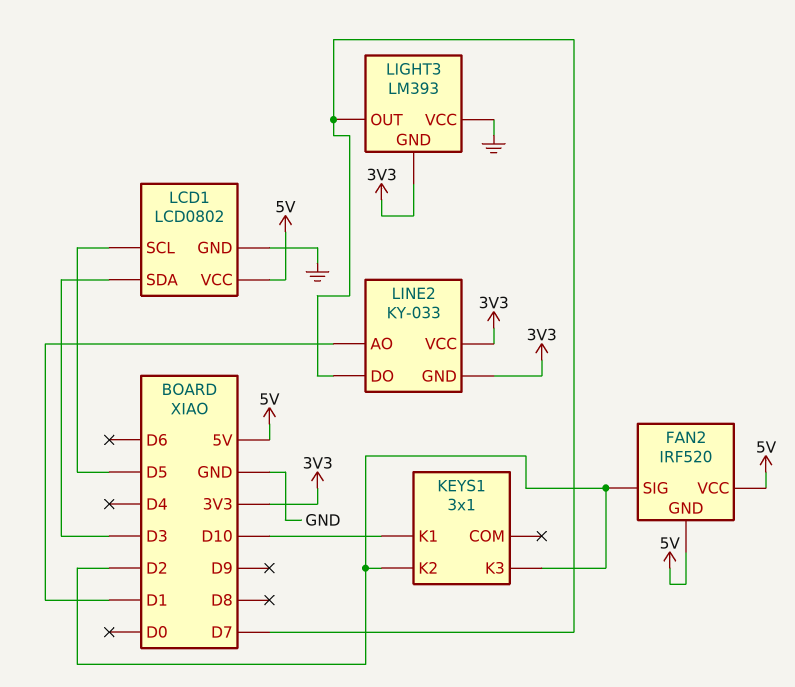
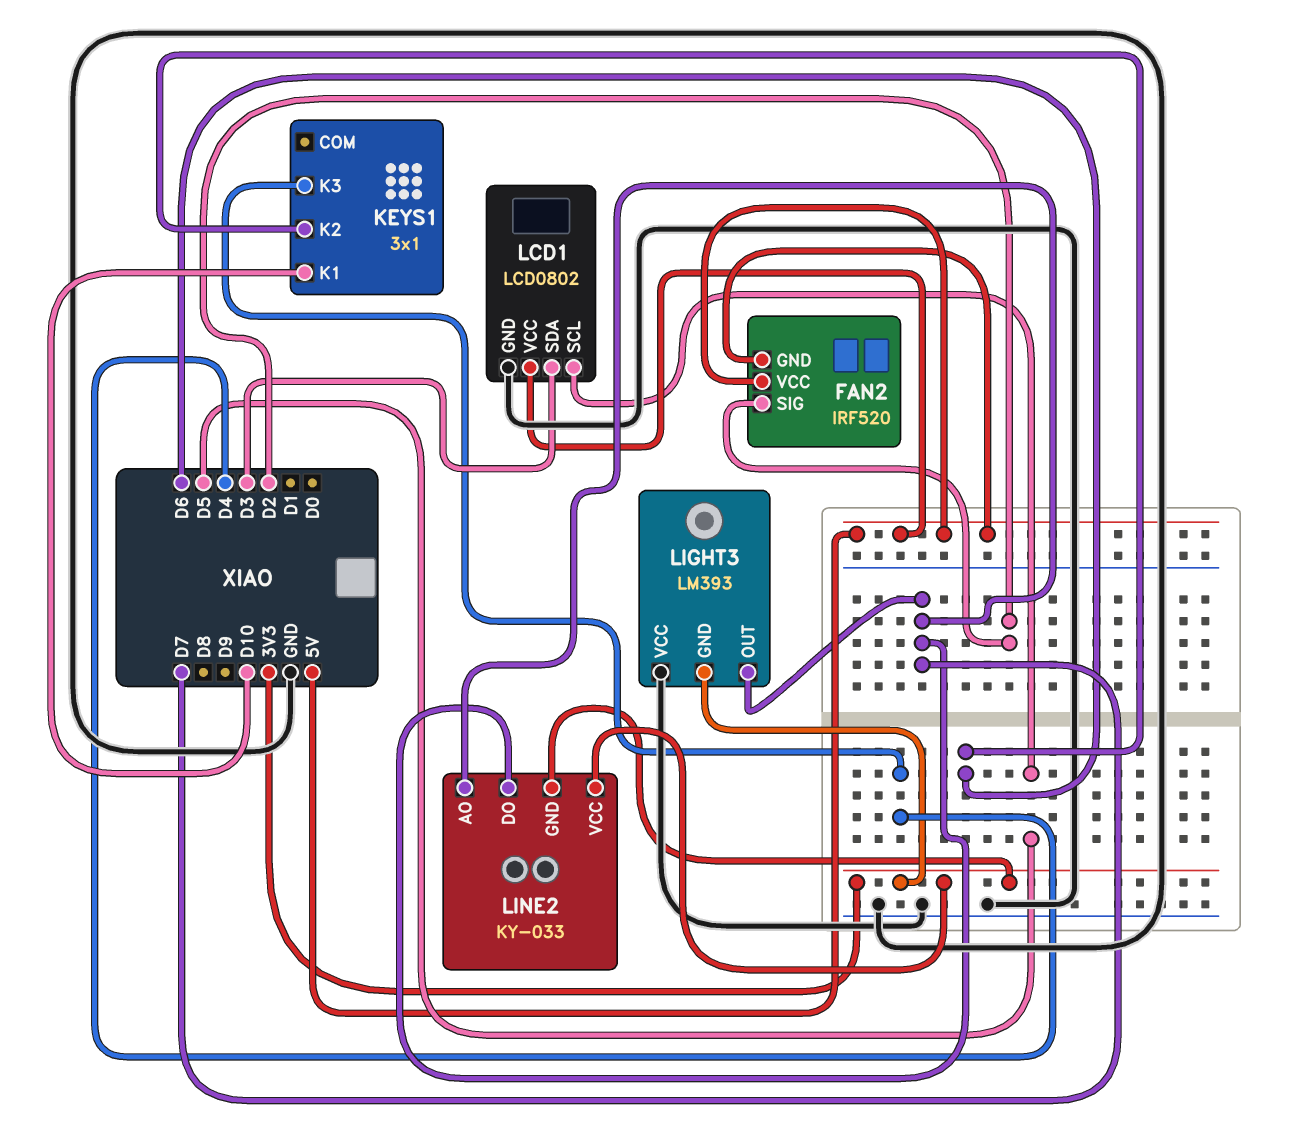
KEYS1 pin K2: D2 -> D6
KEYS1 pin K3: D2 -> D4
LINE2 pin AO: D1 -> D7

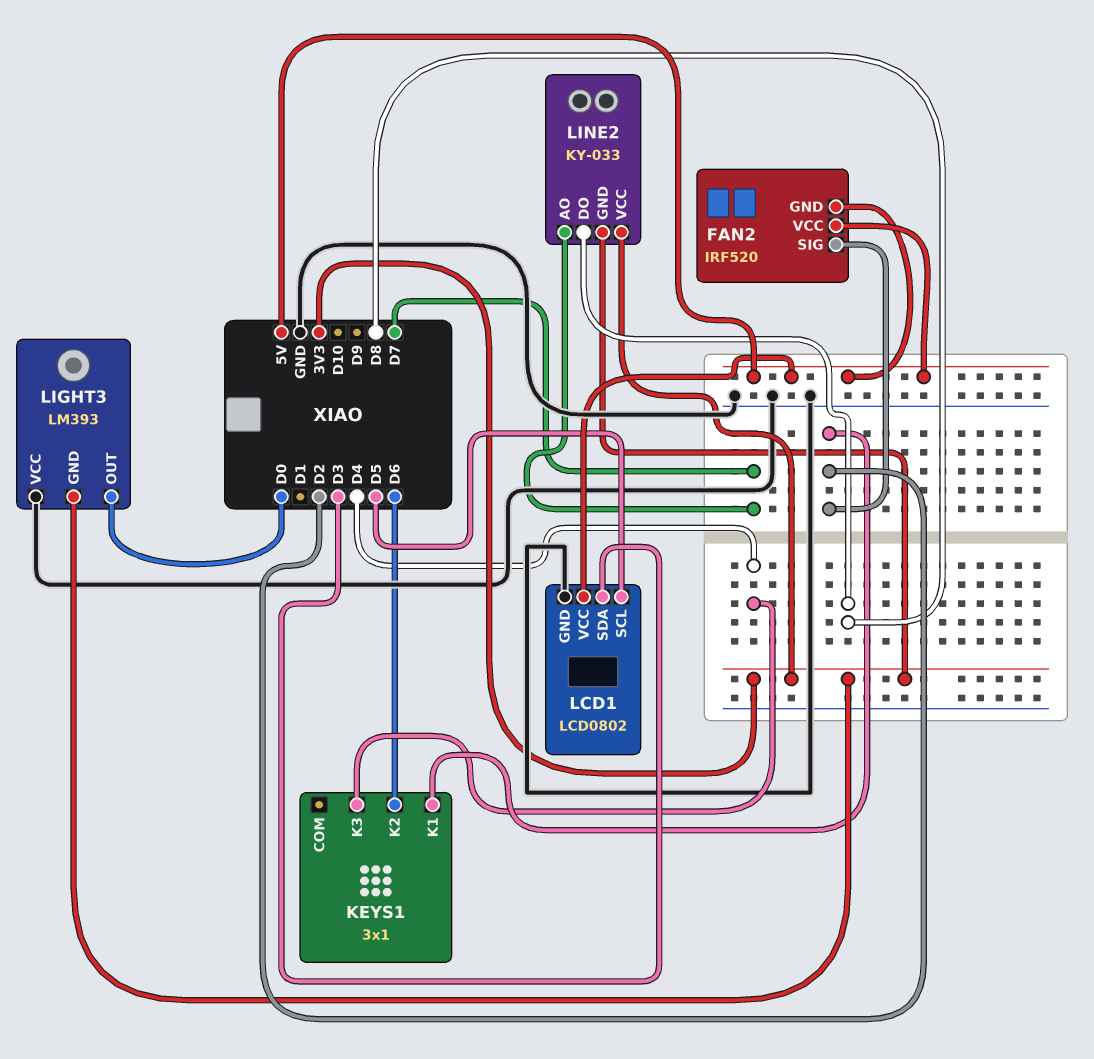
KEYS1 pin K1: D10 -> D2
LIGHT3 pin OUT: D7 -> D0
LINE2 pin DO: D7 -> D8

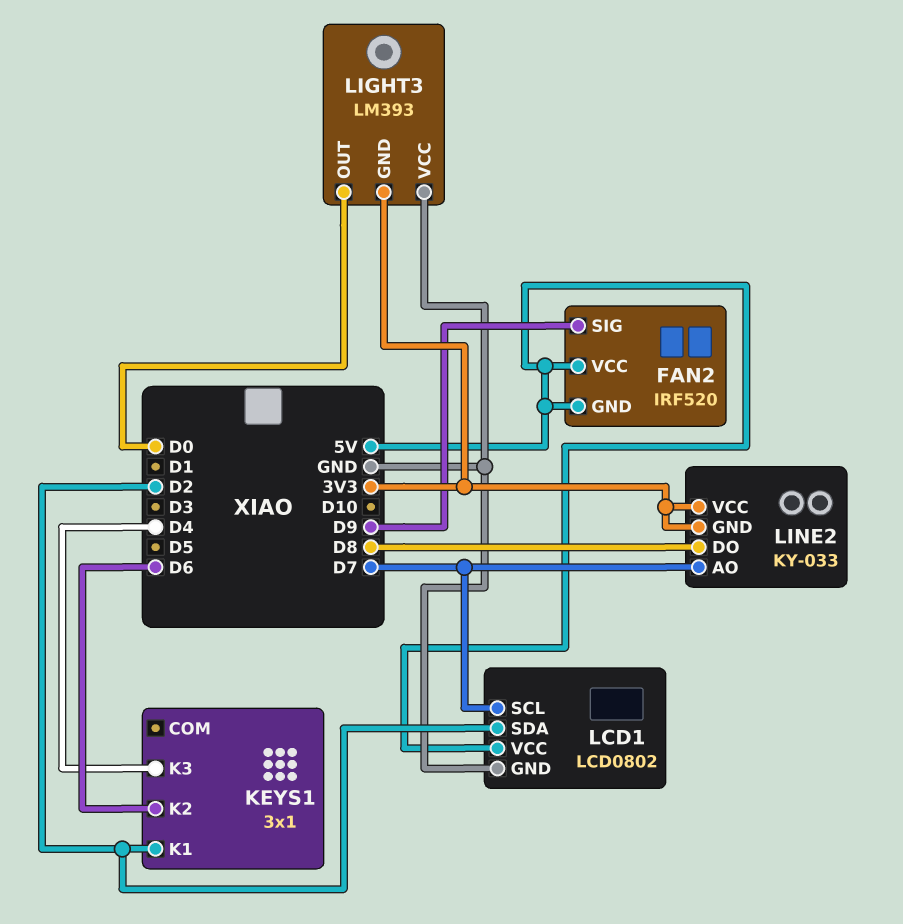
FAN2 pin SIG: D2 -> D9
LCD1 pin SCL: D5 -> D7
LCD1 pin SDA: D3 -> D2

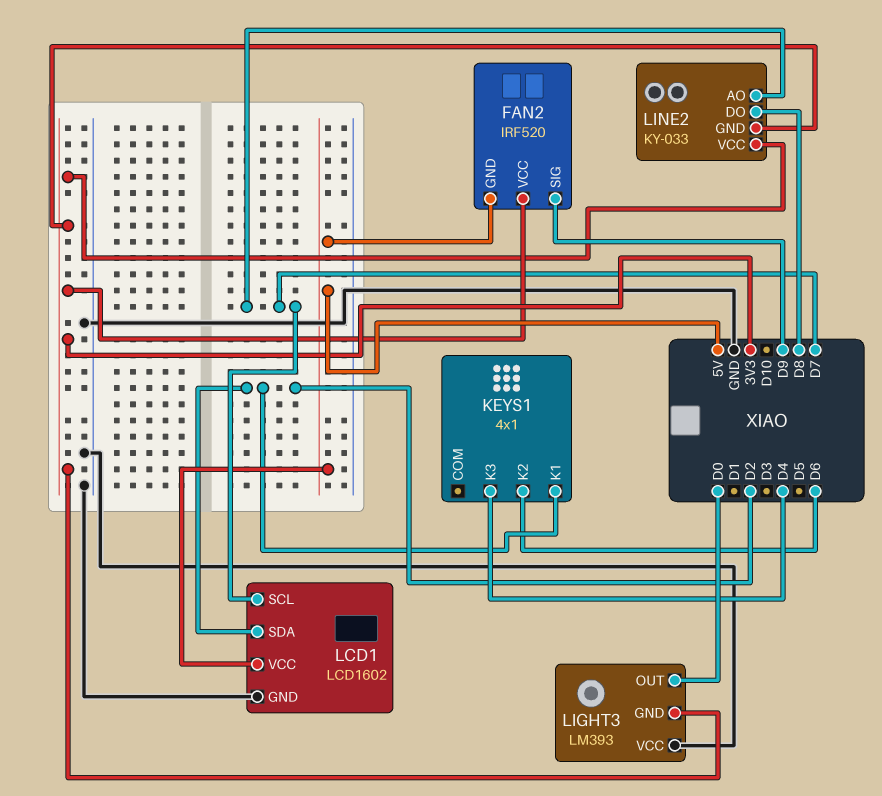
FAN2 pin VCC: 5V -> 3V3
KEYS1: 3x1 -> 4x1
LCD1: LCD0802 -> LCD1602

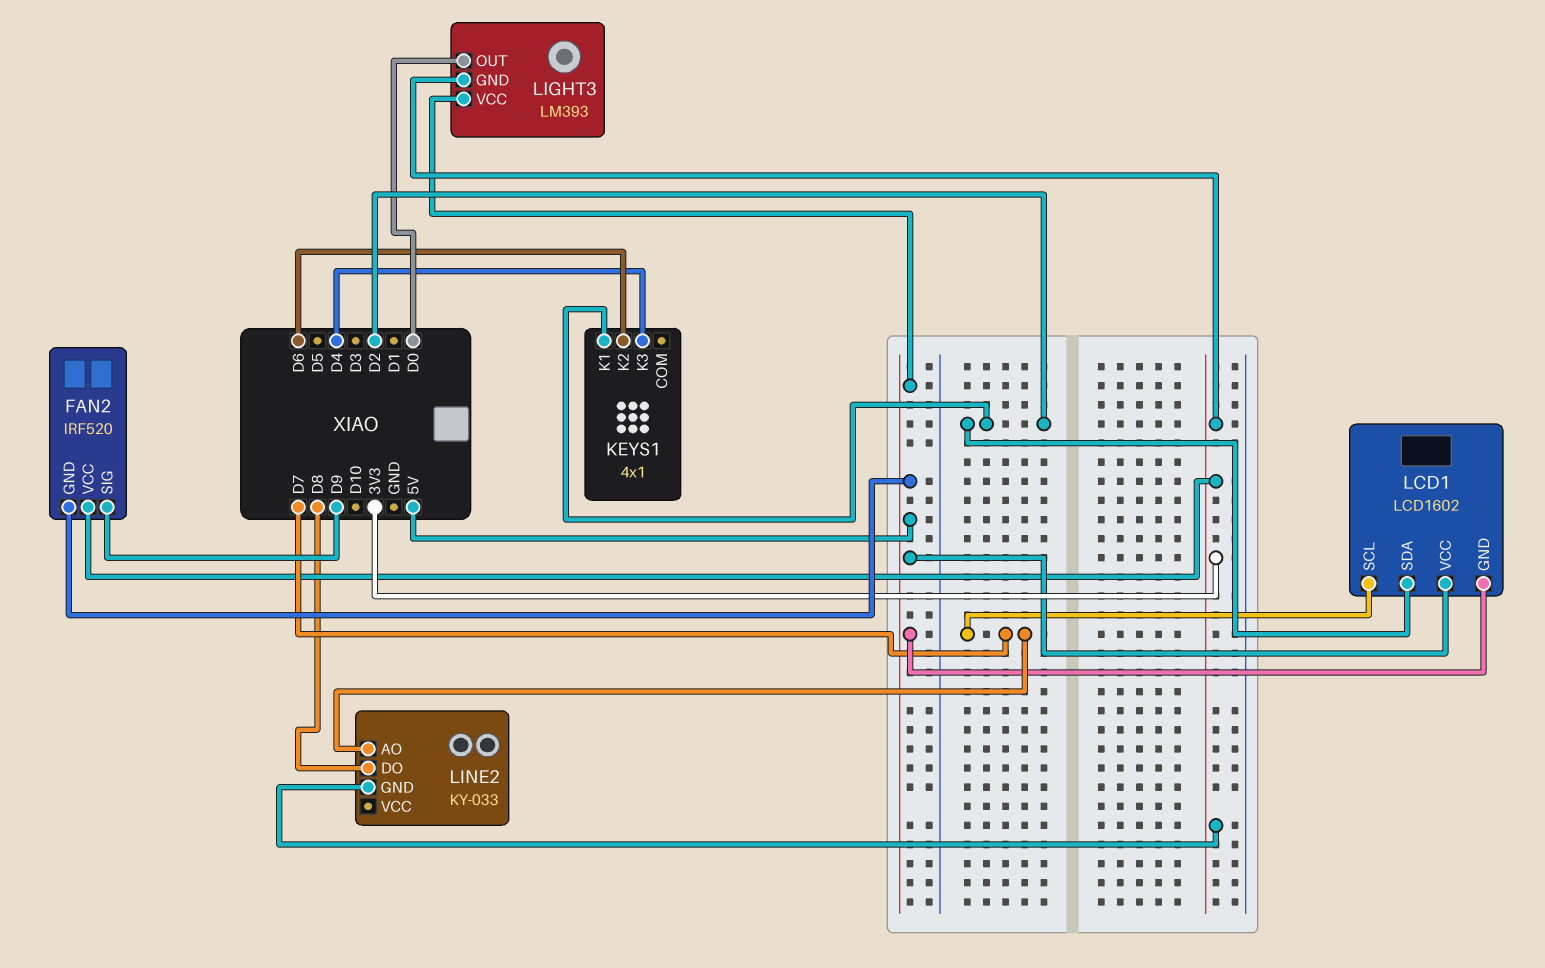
LCD1 pin GND: GND -> 5V
LIGHT3 pin VCC: GND -> 5V
LINE2 pin VCC: 3V3 -> none

